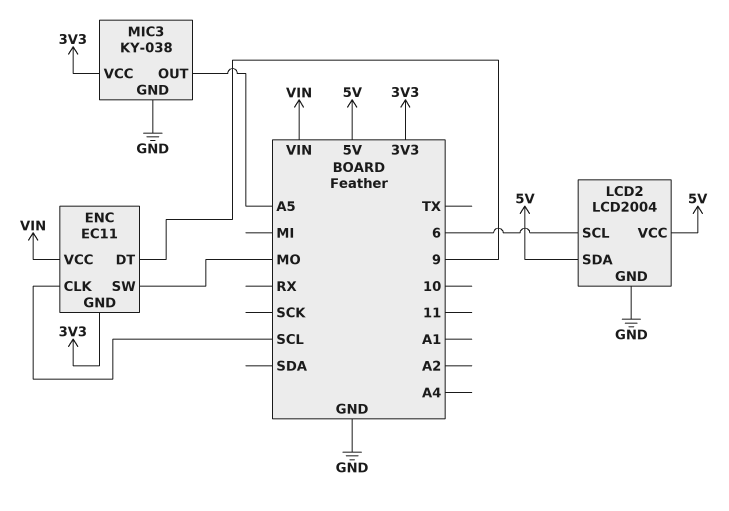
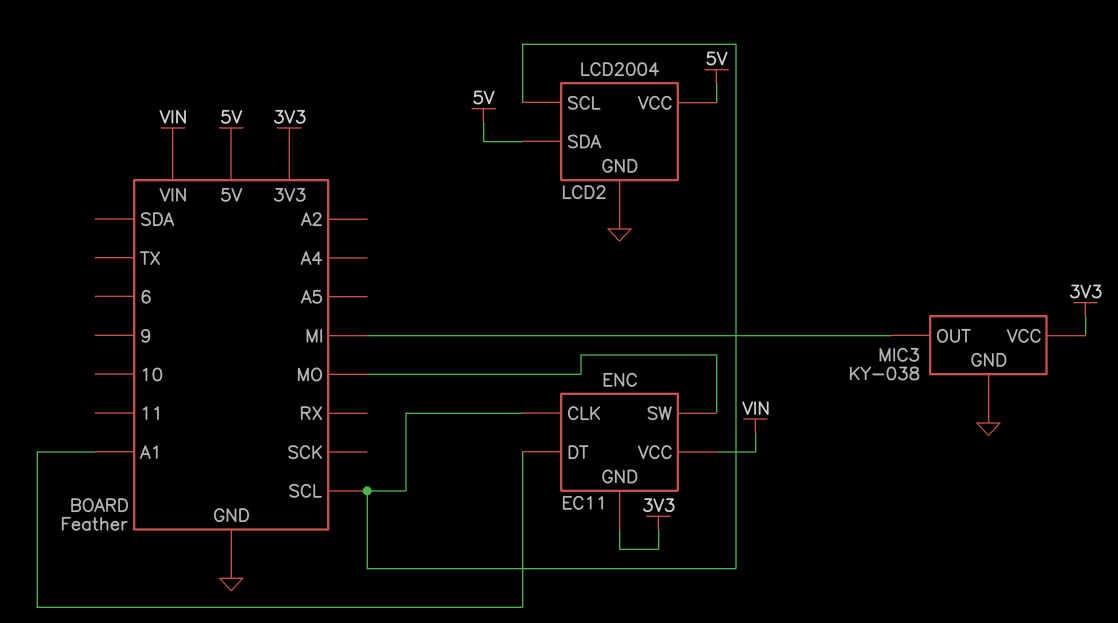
ENC pin DT: 9 -> A1
LCD2 pin SCL: 6 -> SCL
MIC3 pin OUT: A5 -> MI

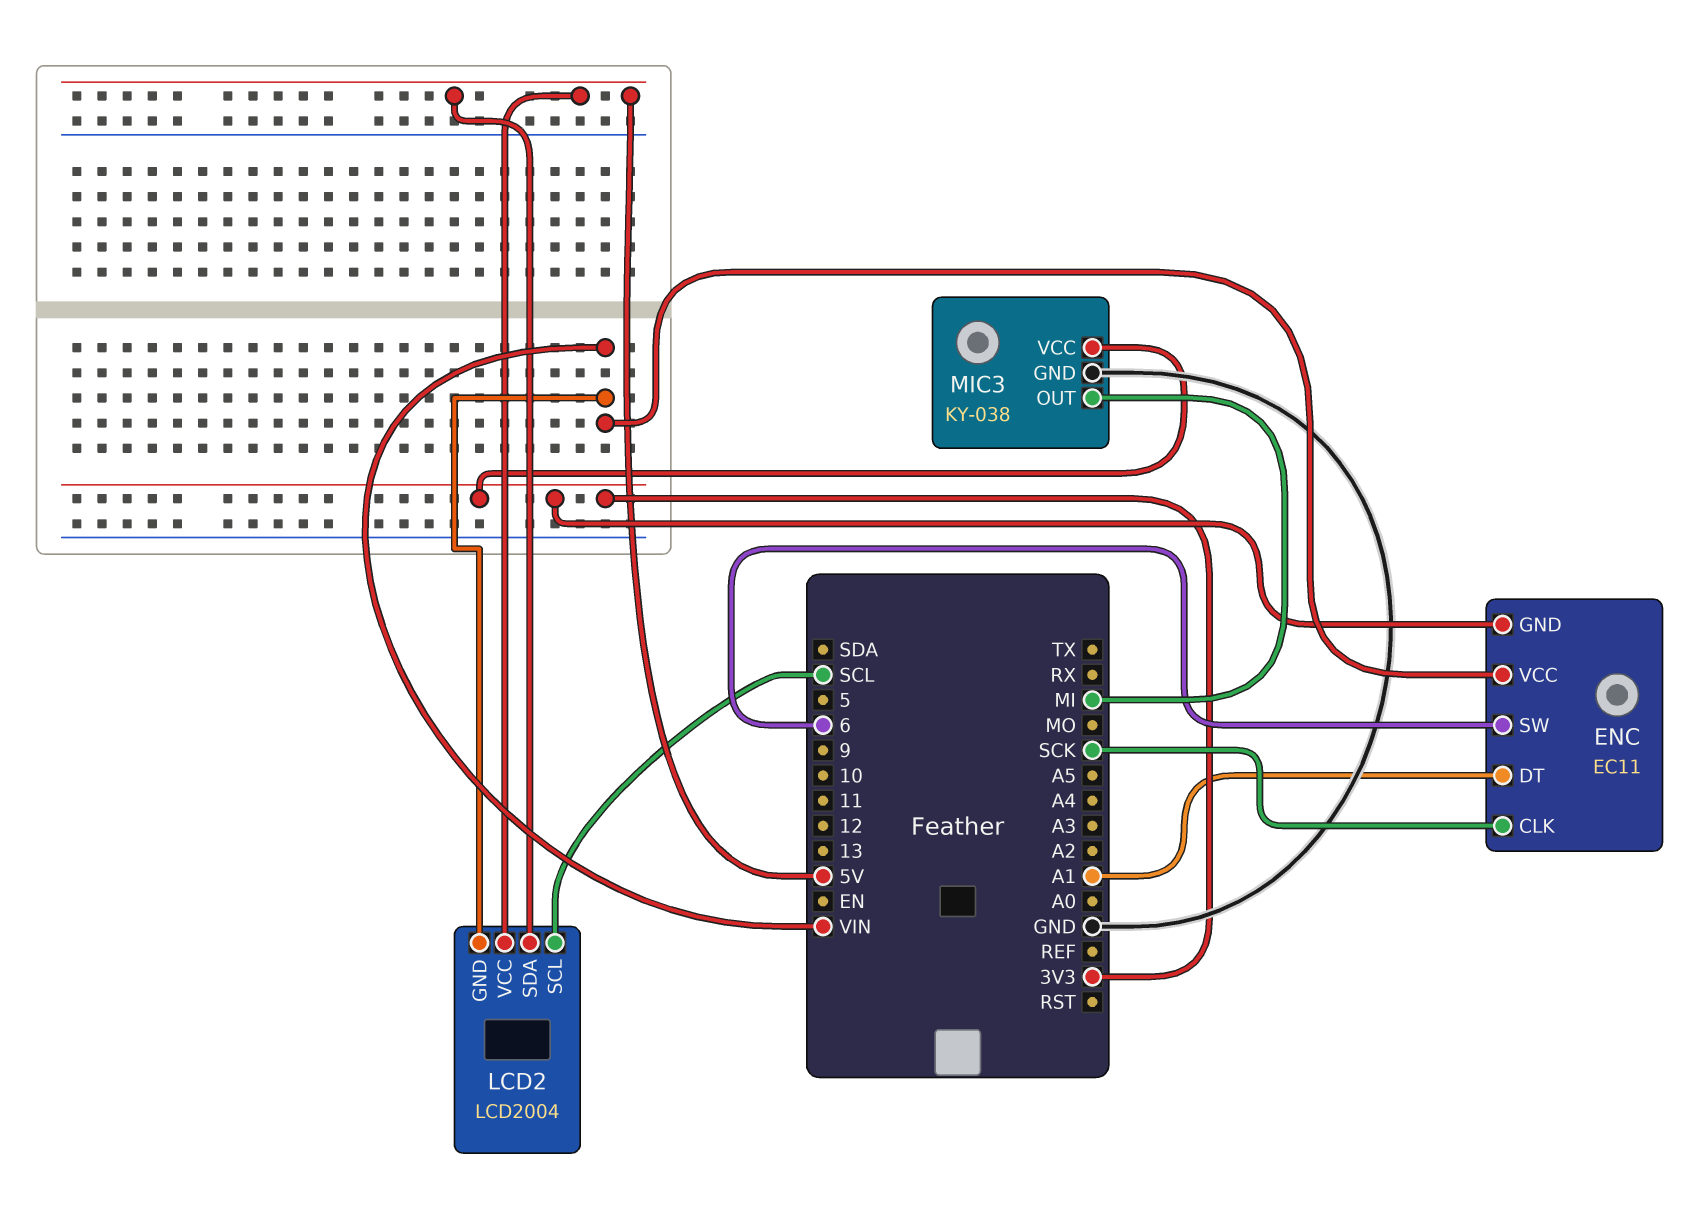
ENC pin CLK: SCL -> SCK
ENC pin SW: MO -> 6
LCD2 pin GND: GND -> VIN

